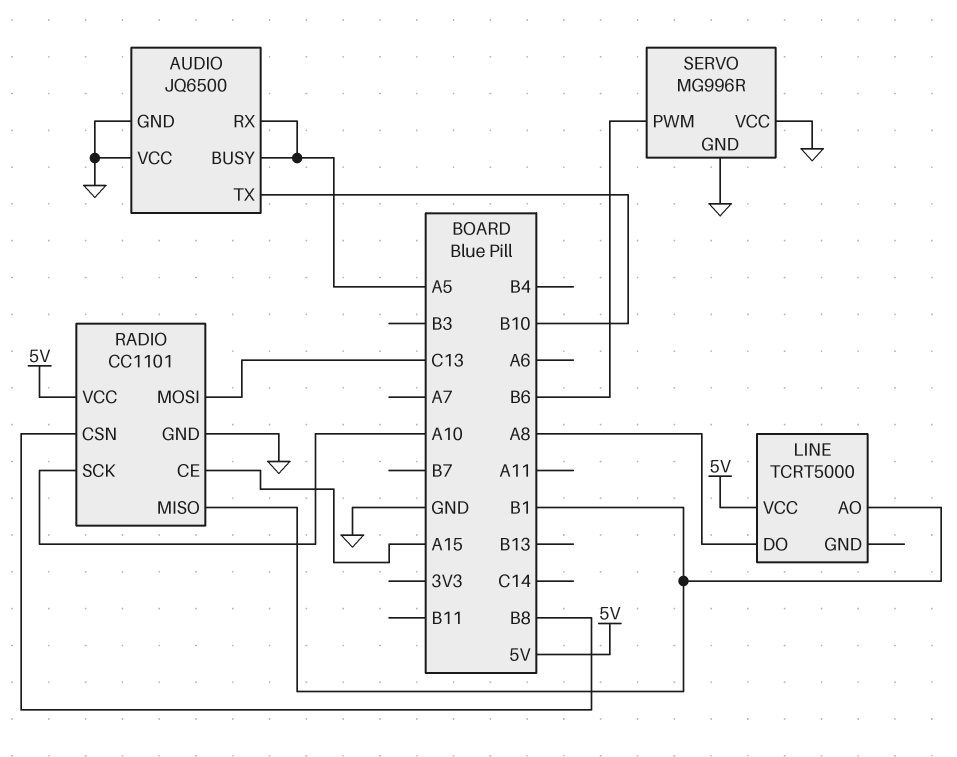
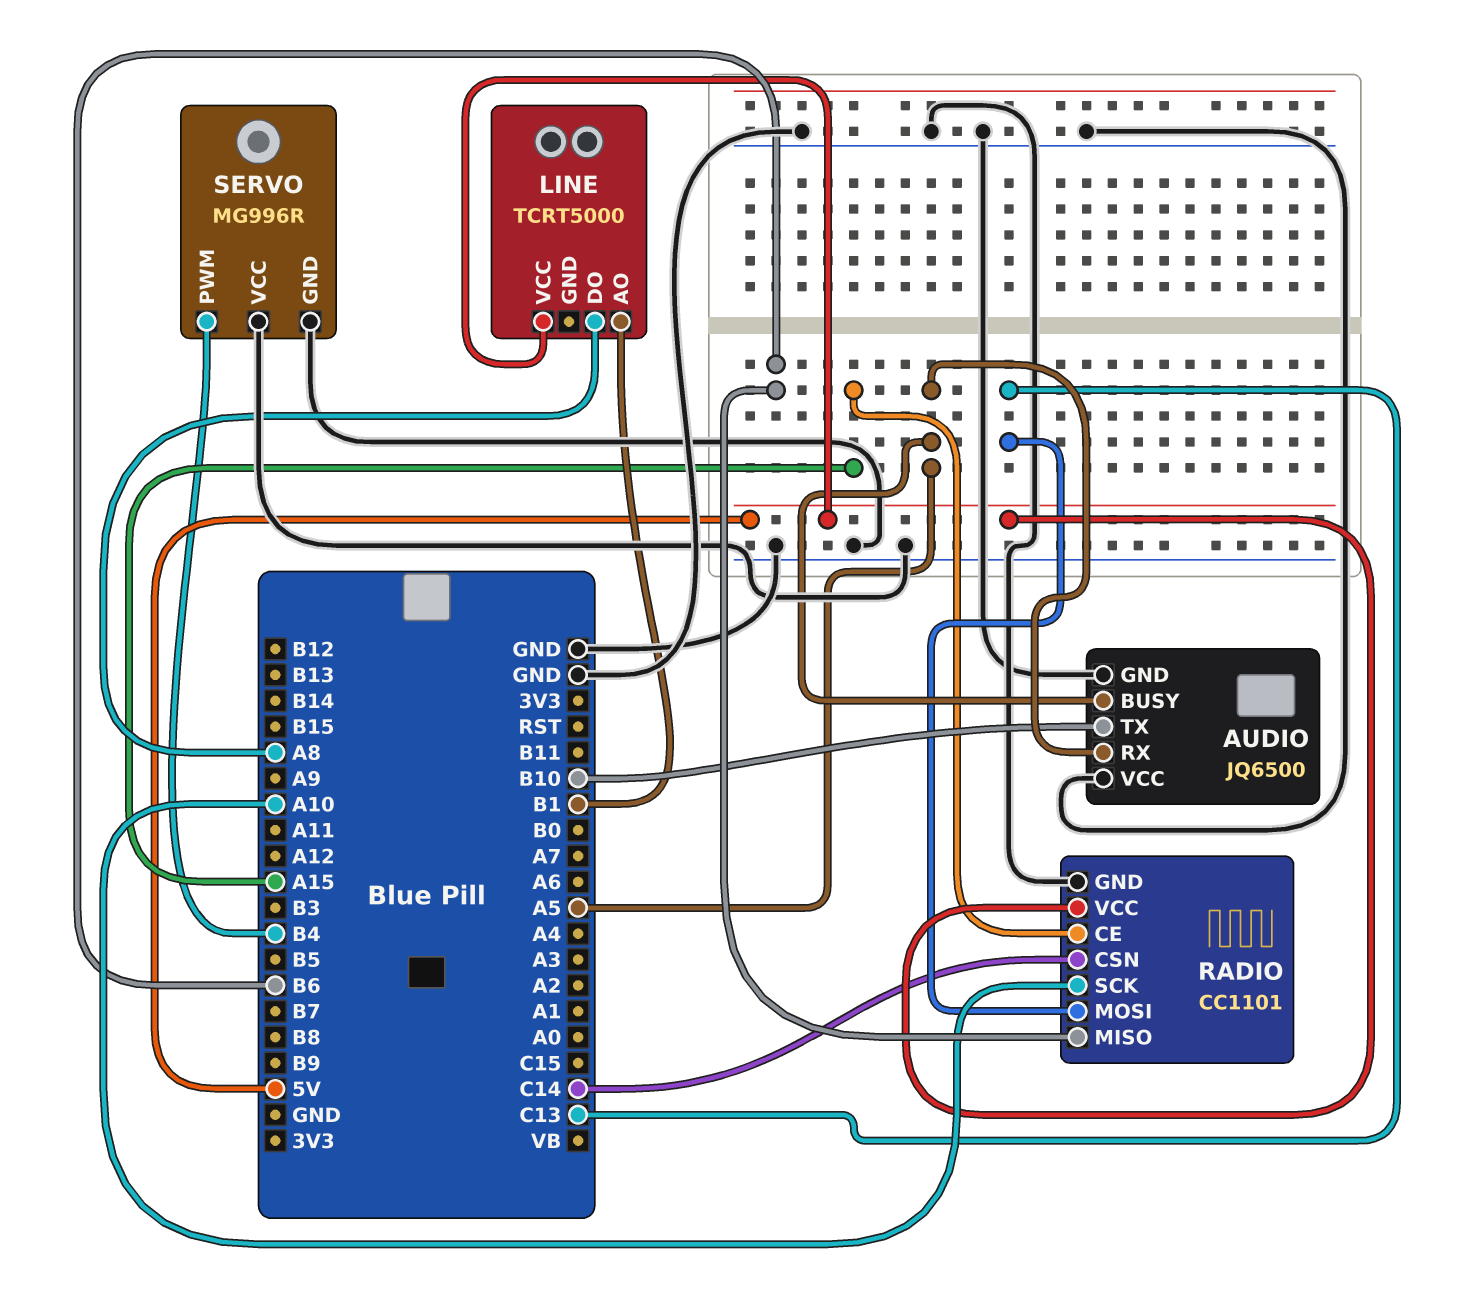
RADIO pin CSN: B8 -> C14
RADIO pin MISO: B1 -> B6
SERVO pin PWM: B6 -> B4

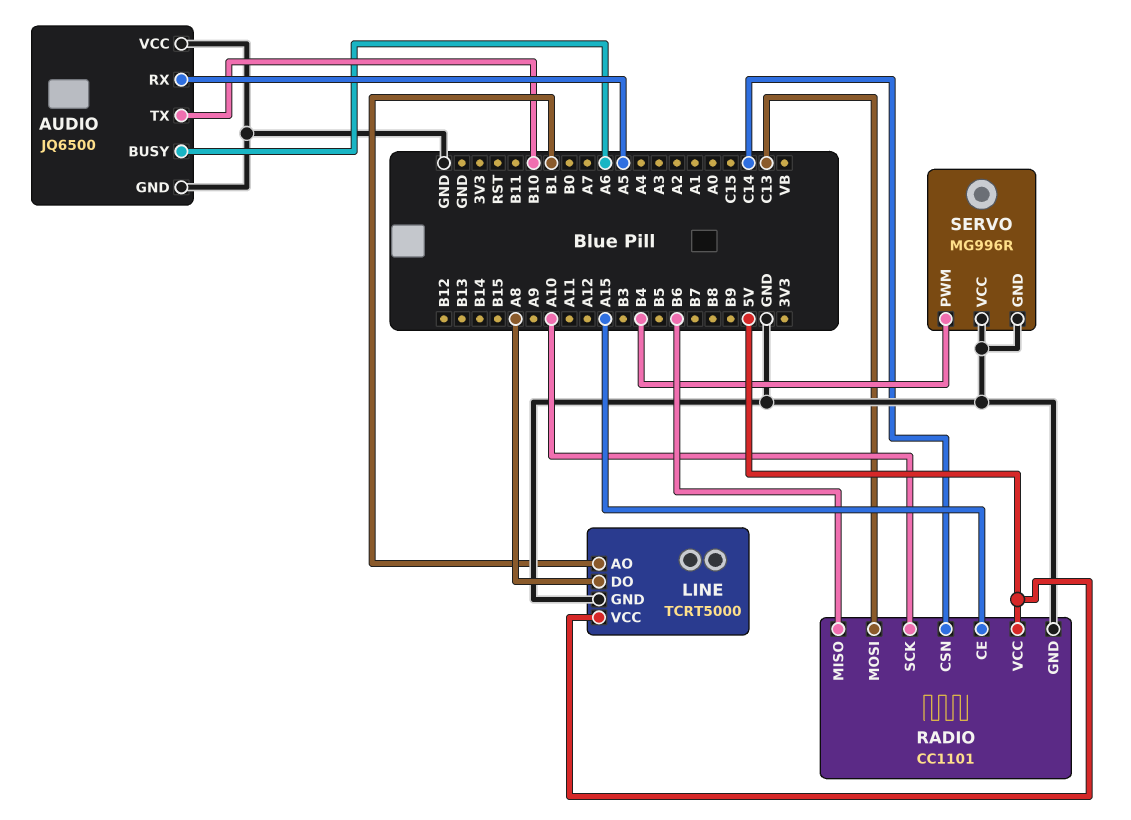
AUDIO pin BUSY: A5 -> A6
LINE pin GND: none -> GND

